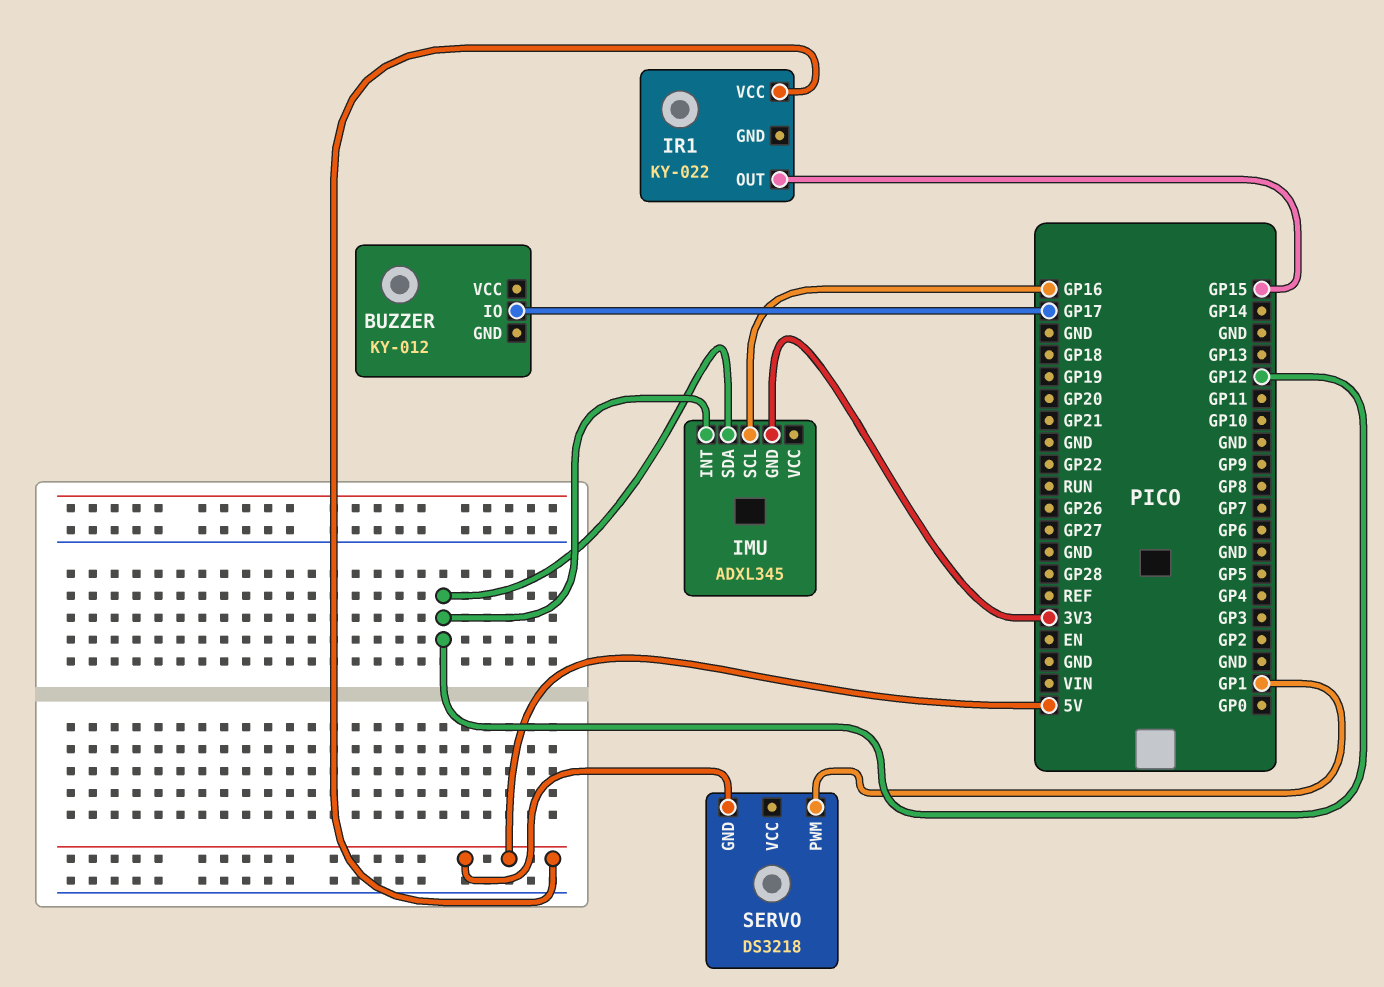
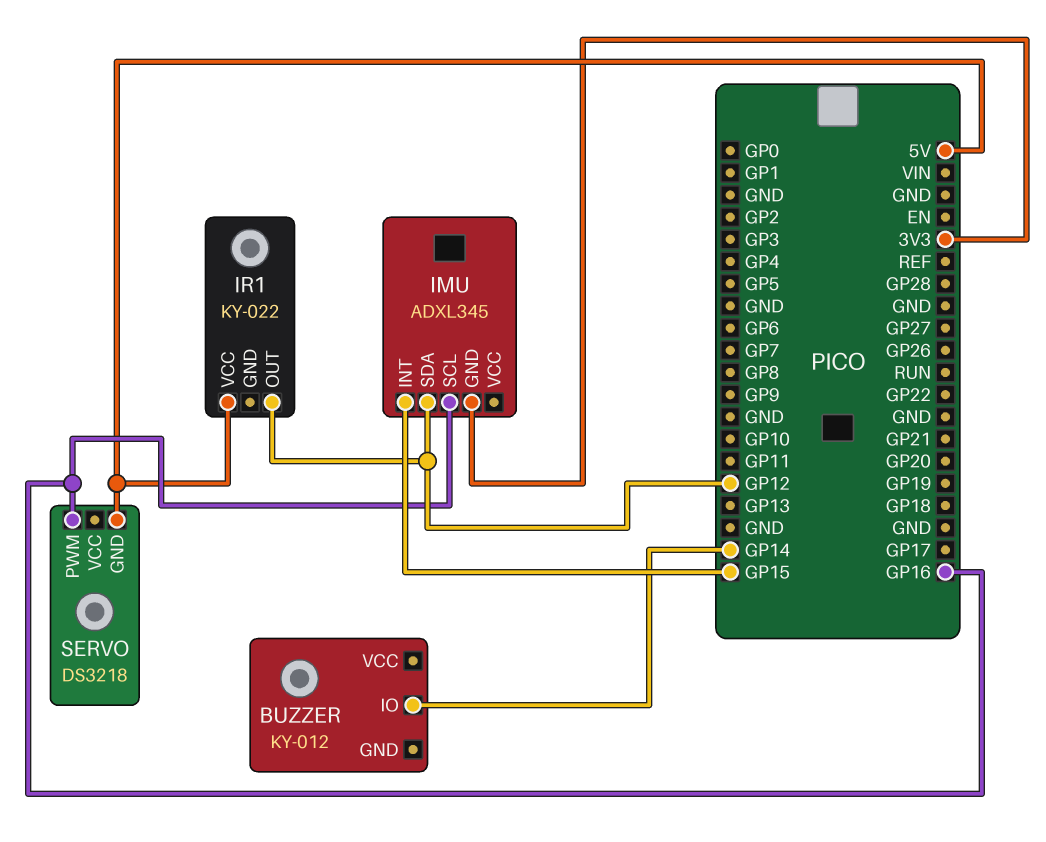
BUZZER pin IO: GP17 -> GP14
IMU pin INT: GP12 -> GP15
IR1 pin OUT: GP15 -> GP12
SERVO pin PWM: GP1 -> GP16

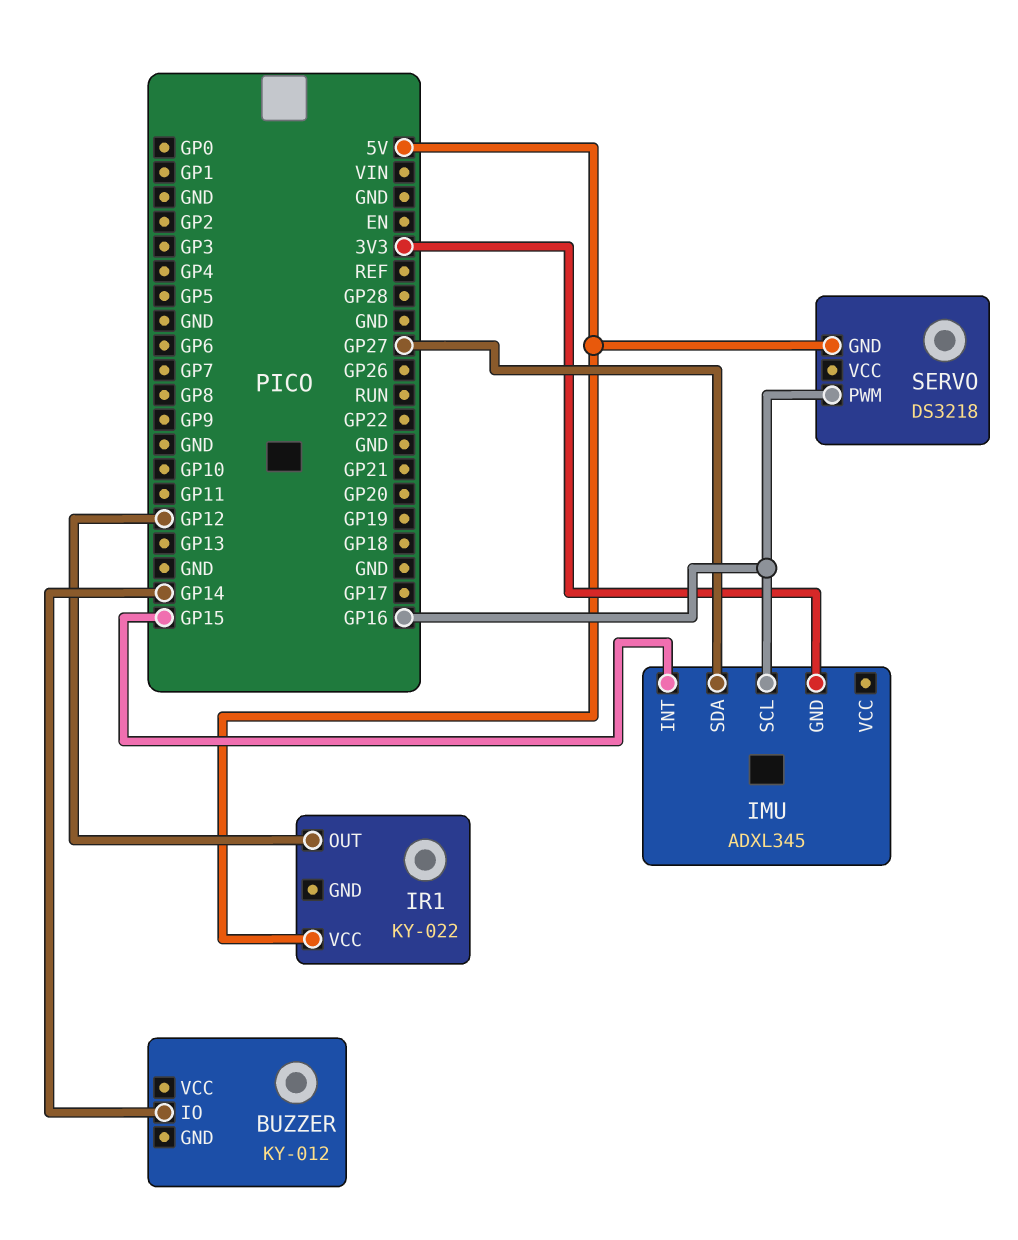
IMU pin SDA: GP12 -> GP27

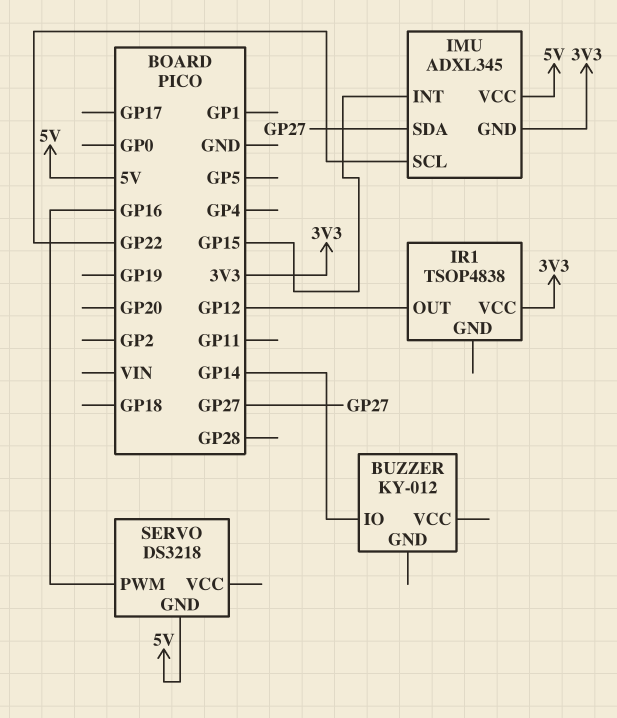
IMU pin SCL: GP16 -> GP22
IMU pin VCC: none -> 5V
IR1: KY-022 -> TSOP4838
IR1 pin VCC: 5V -> 3V3

